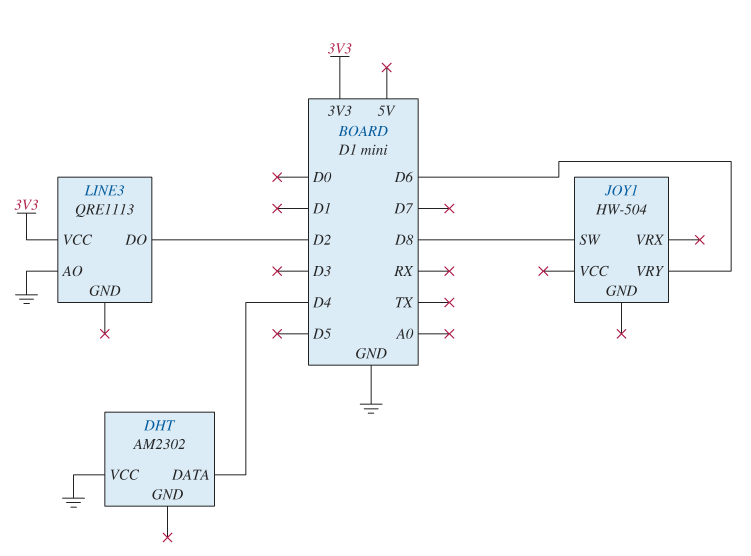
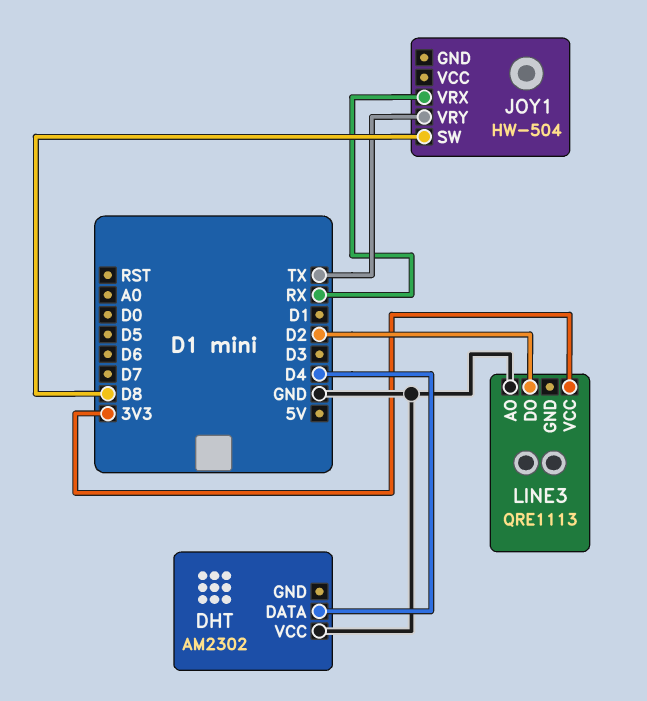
JOY1 pin VRX: none -> RX
JOY1 pin VRY: D6 -> TX

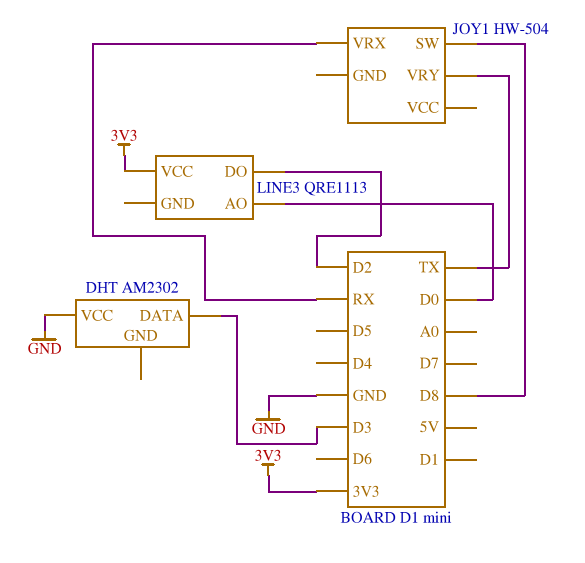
DHT pin DATA: D4 -> D3
LINE3 pin AO: GND -> D0

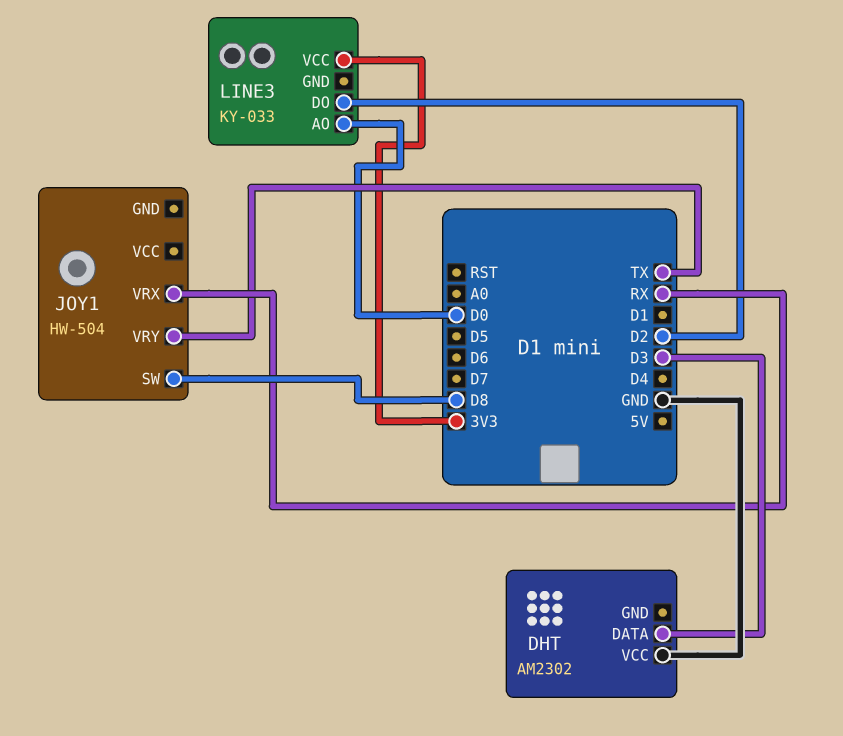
LINE3: QRE1113 -> KY-033

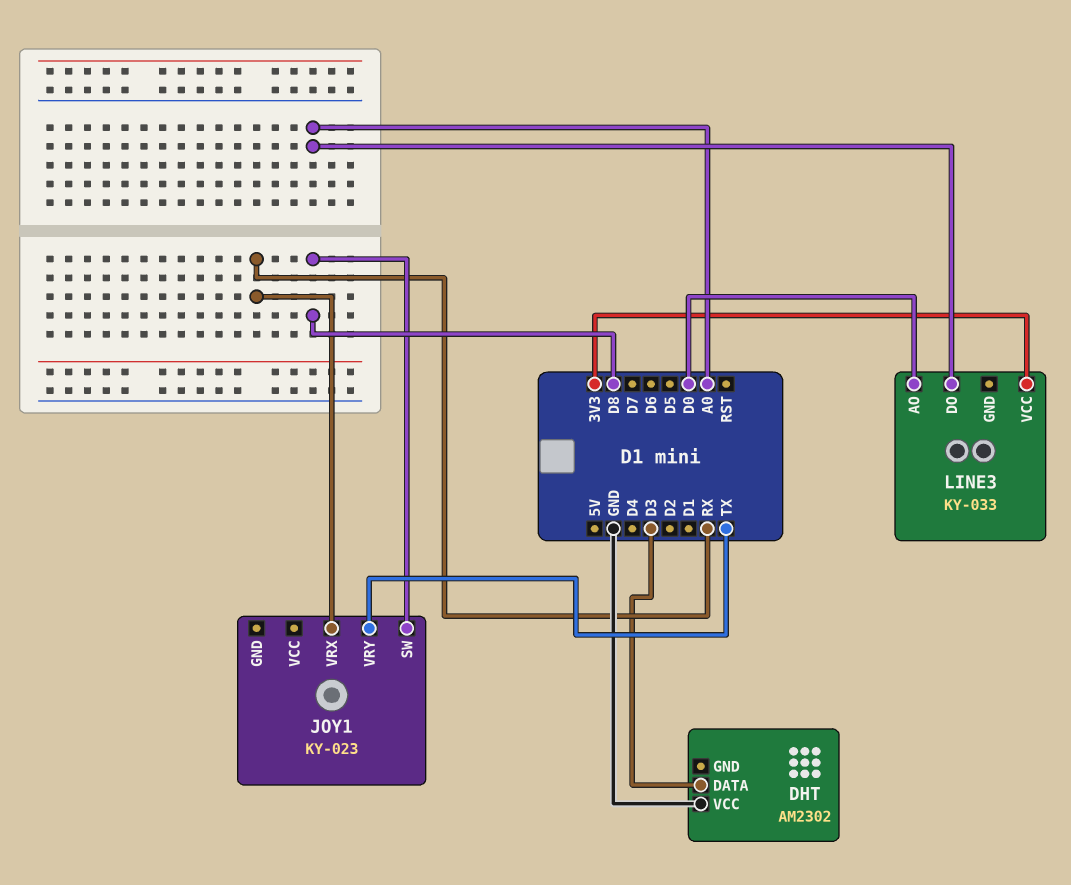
JOY1: HW-504 -> KY-023
LINE3 pin DO: D2 -> A0

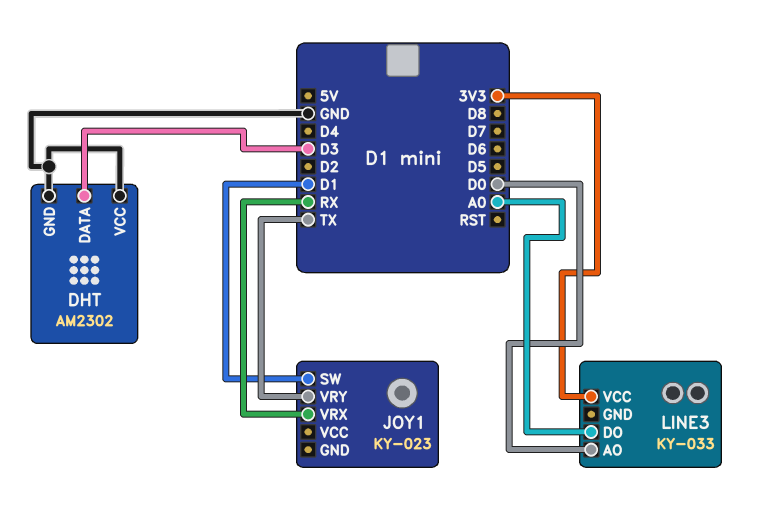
DHT pin GND: none -> GND
JOY1 pin SW: D8 -> D1

